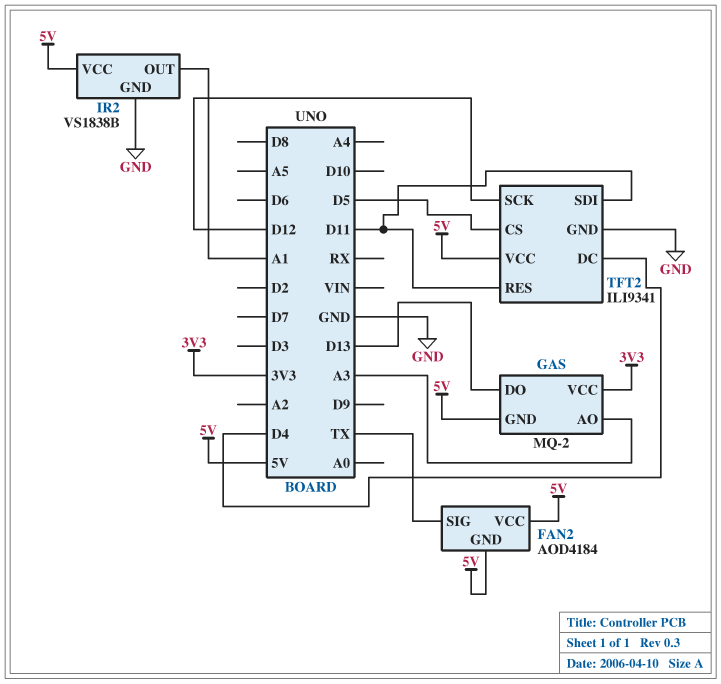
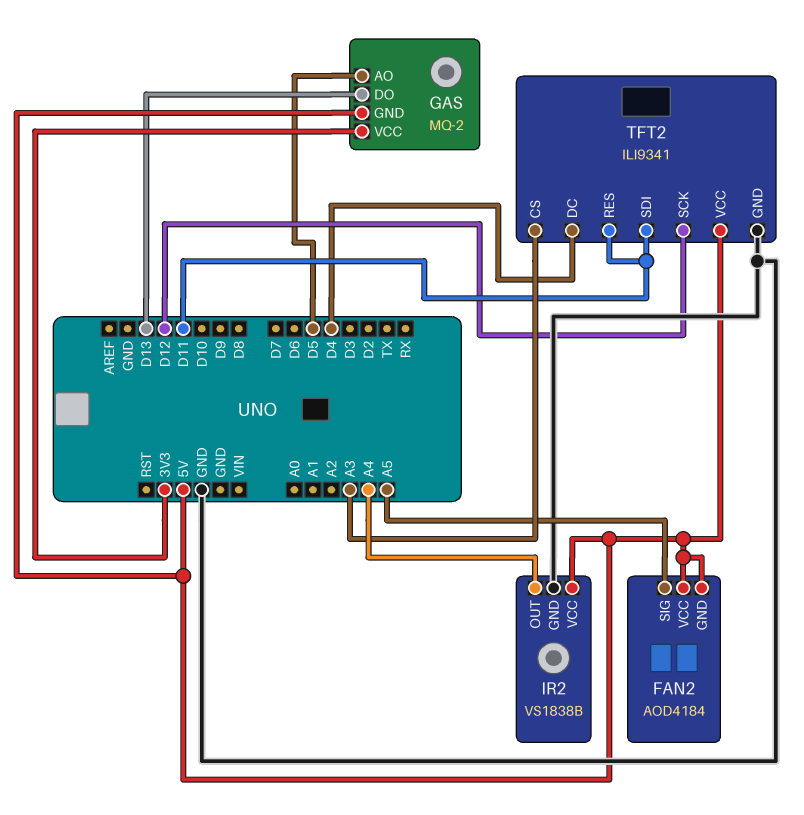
FAN2 pin SIG: TX -> A5
GAS pin AO: A3 -> D5
IR2 pin OUT: A1 -> A4
TFT2 pin CS: D5 -> A3

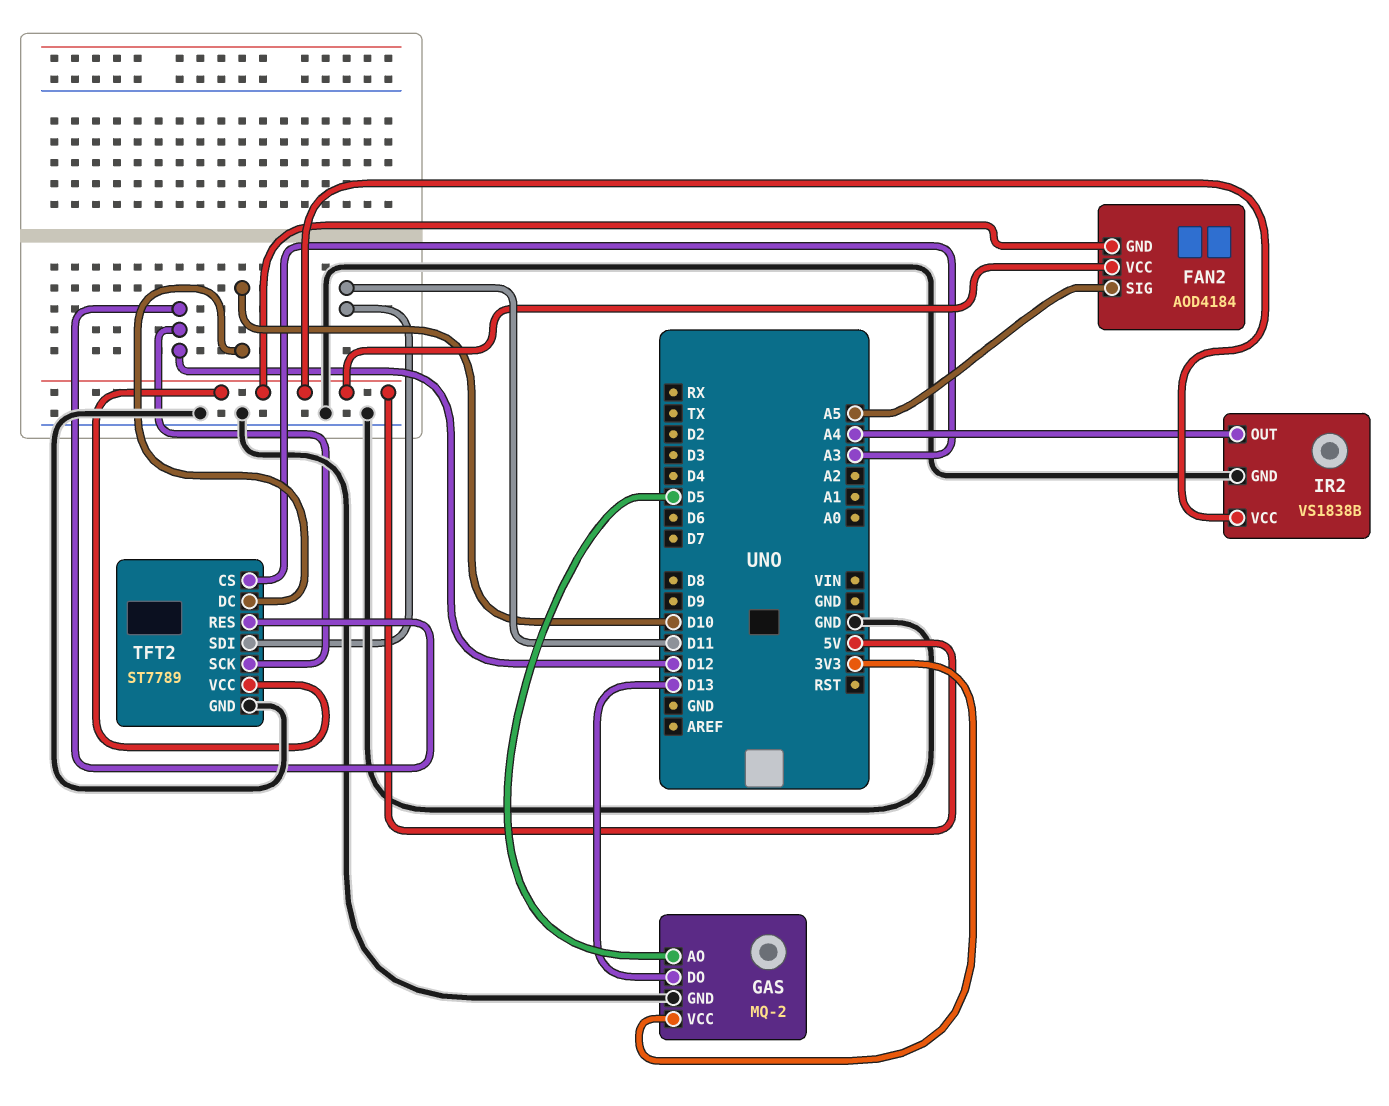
GAS pin GND: 5V -> GND
TFT2: ILI9341 -> ST7789
TFT2 pin DC: D4 -> D10
TFT2 pin RES: D11 -> D12

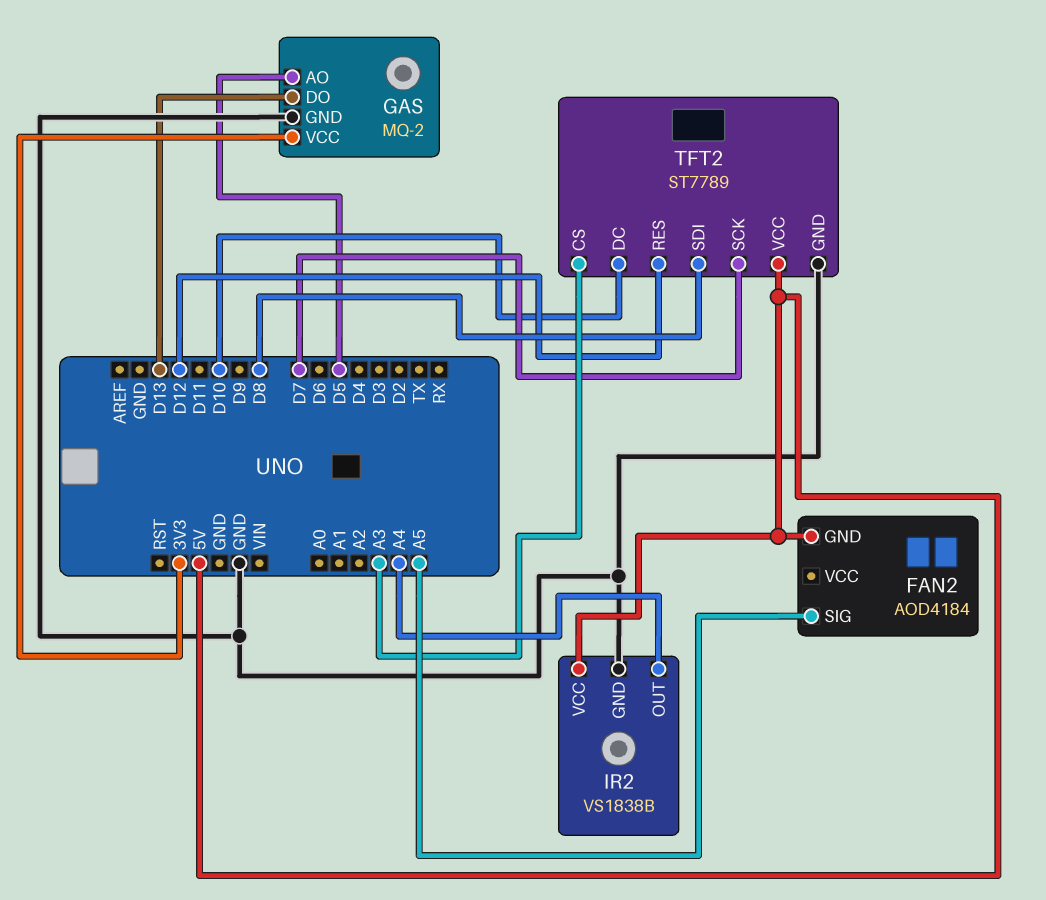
FAN2 pin VCC: 5V -> none
TFT2 pin SCK: D12 -> D7
TFT2 pin SDI: D11 -> D8

